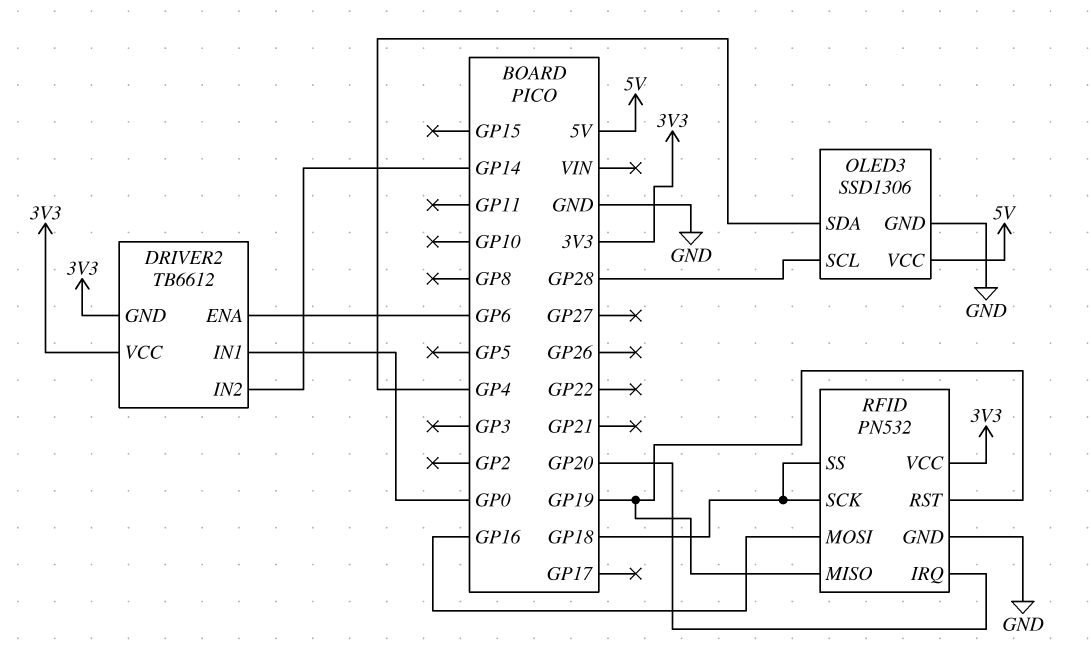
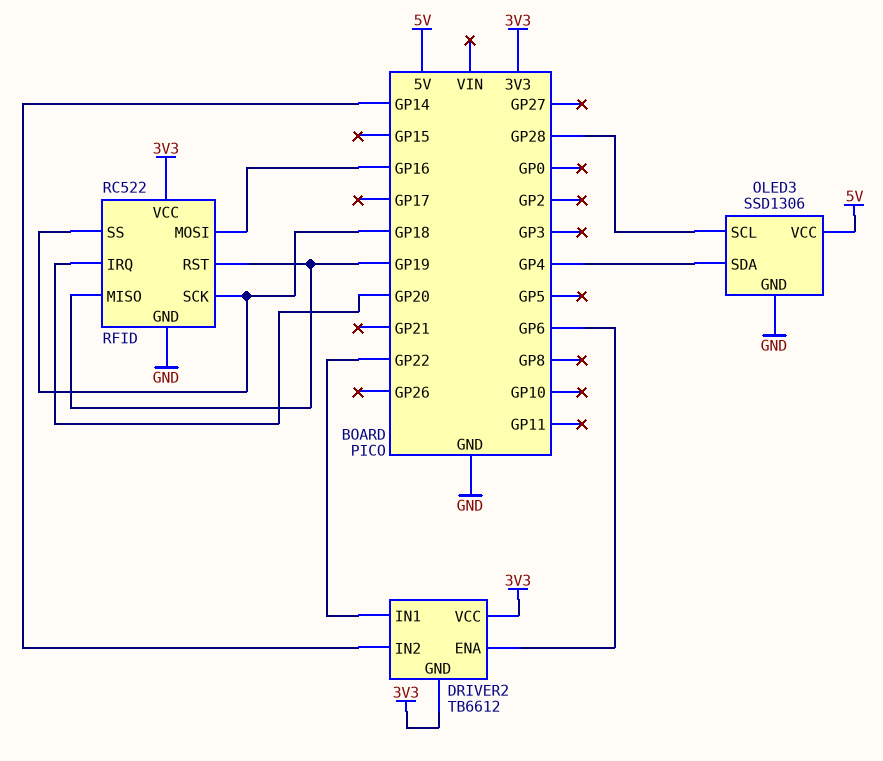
DRIVER2 pin IN1: GP0 -> GP22
RFID: PN532 -> RC522

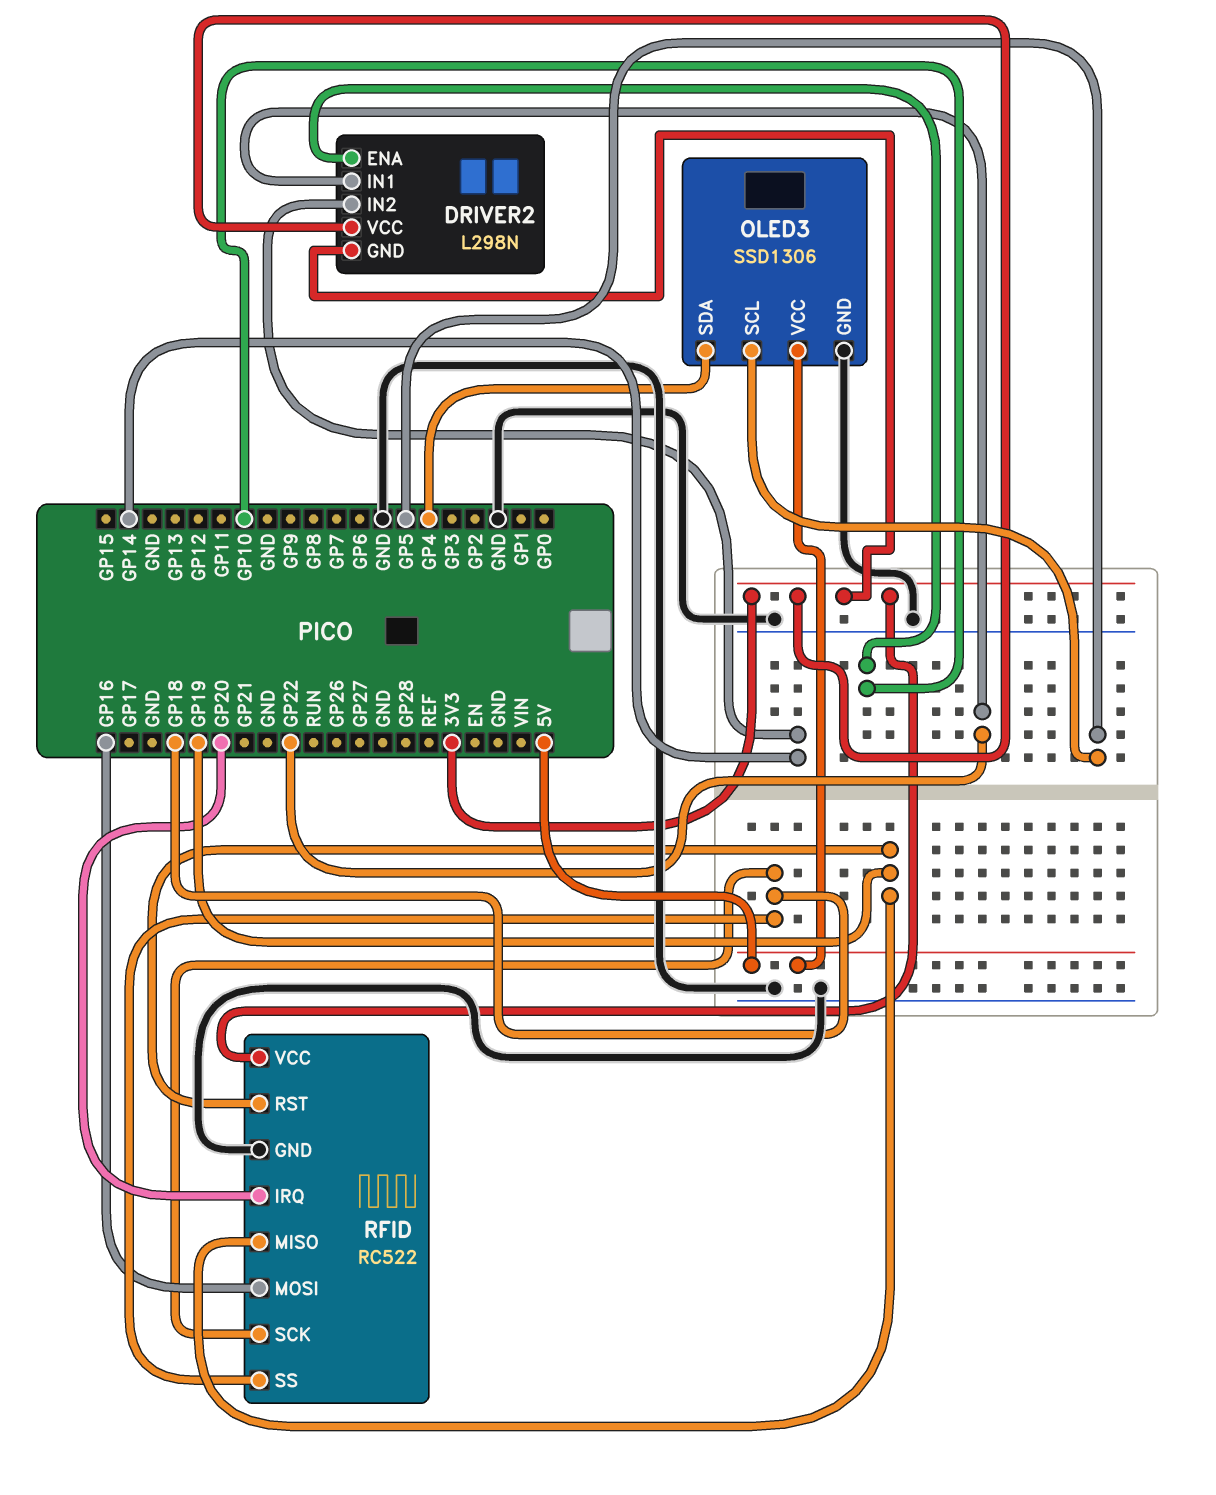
DRIVER2: TB6612 -> L298N
DRIVER2 pin ENA: GP6 -> GP10
OLED3 pin SCL: GP28 -> GP5

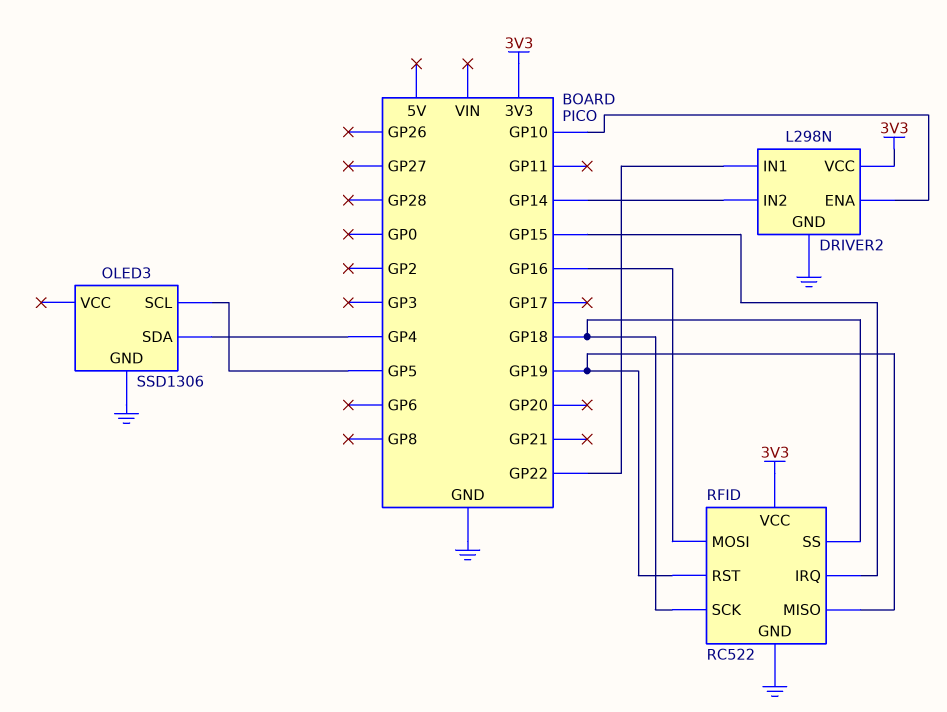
DRIVER2 pin GND: 3V3 -> GND
OLED3 pin VCC: 5V -> none
RFID pin IRQ: GP20 -> GP15

